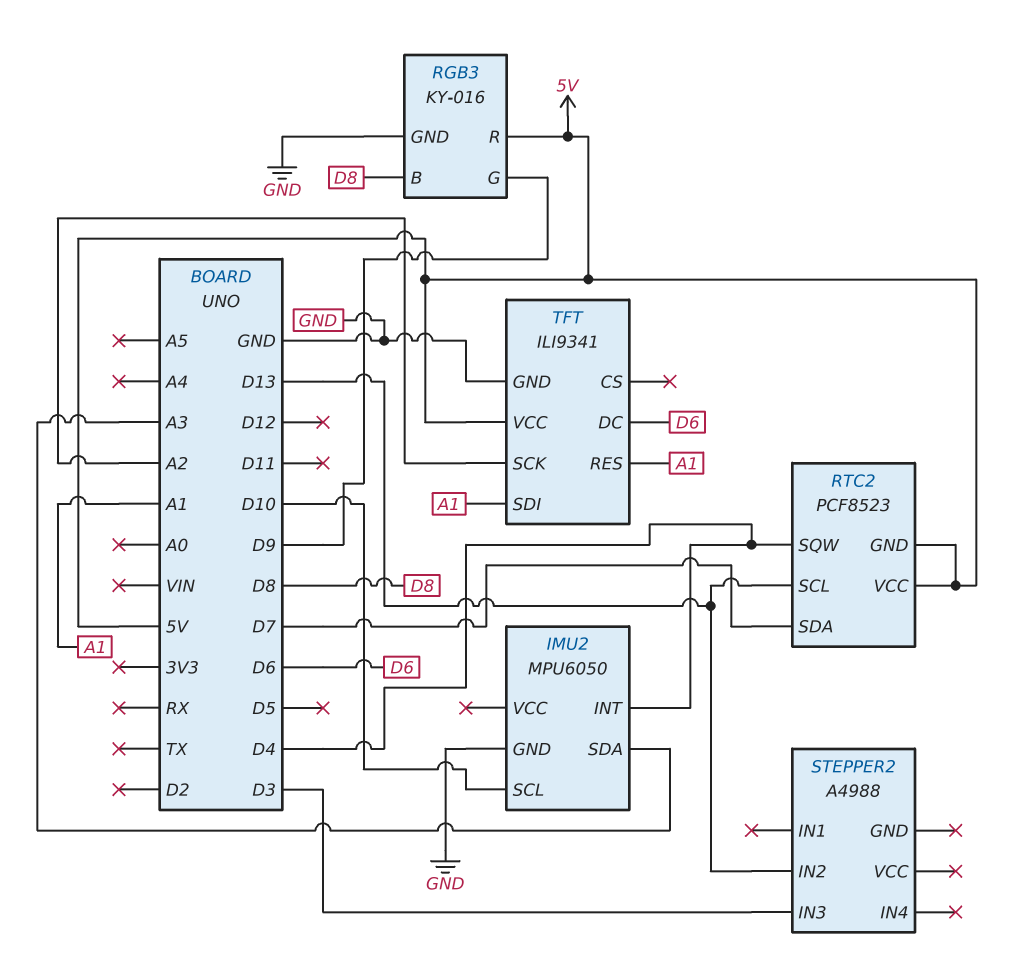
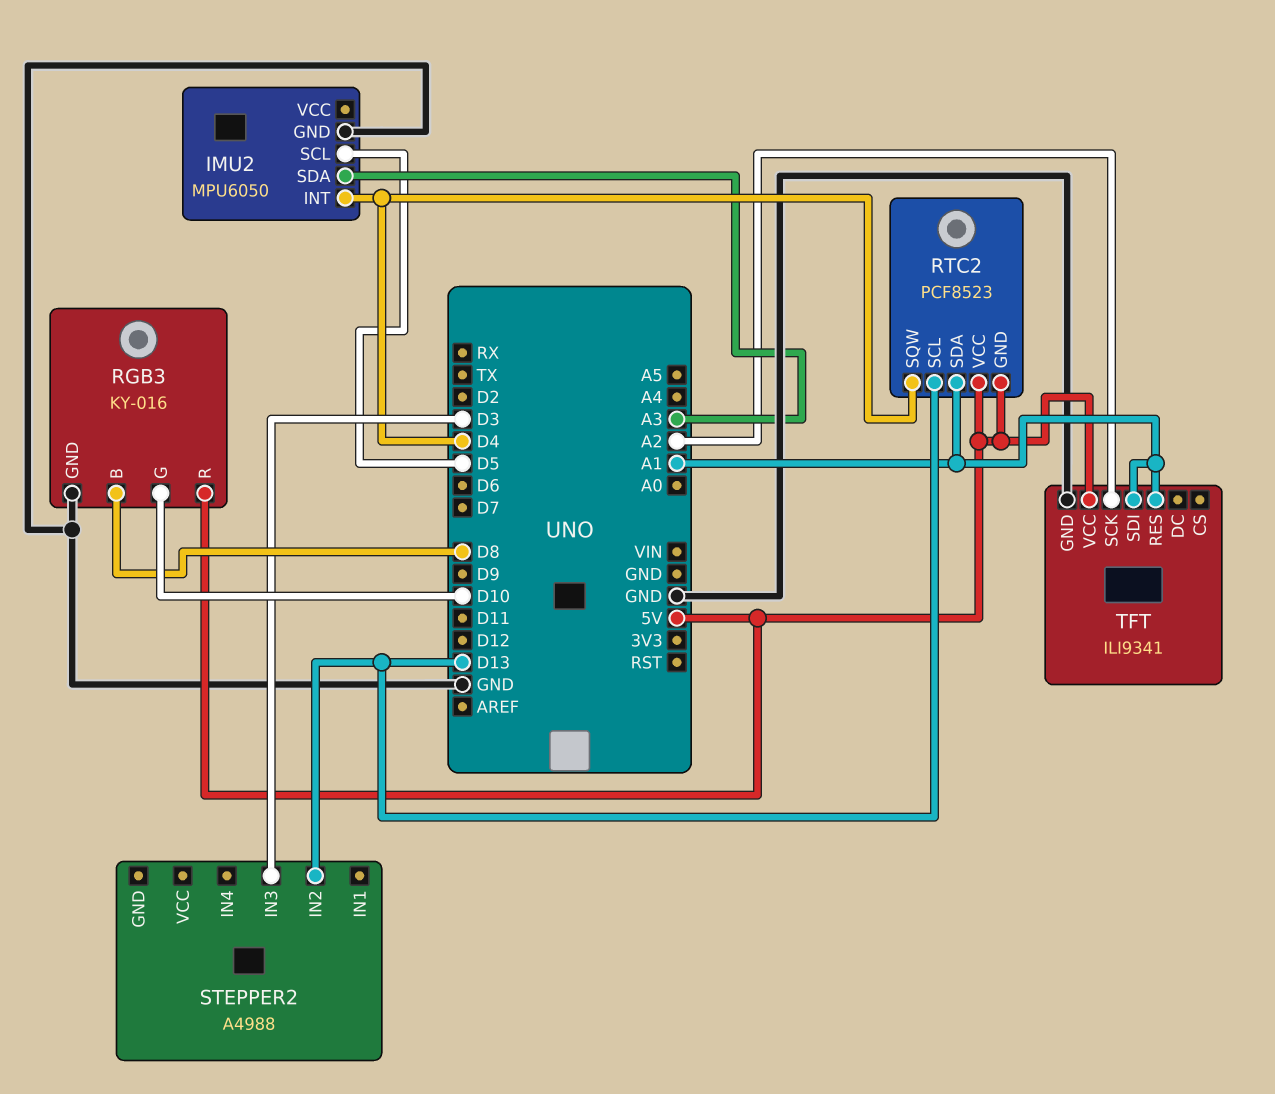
IMU2 pin SCL: D10 -> D5
RGB3 pin G: D9 -> D10
RTC2 pin SDA: D7 -> A1
TFT pin DC: D6 -> none

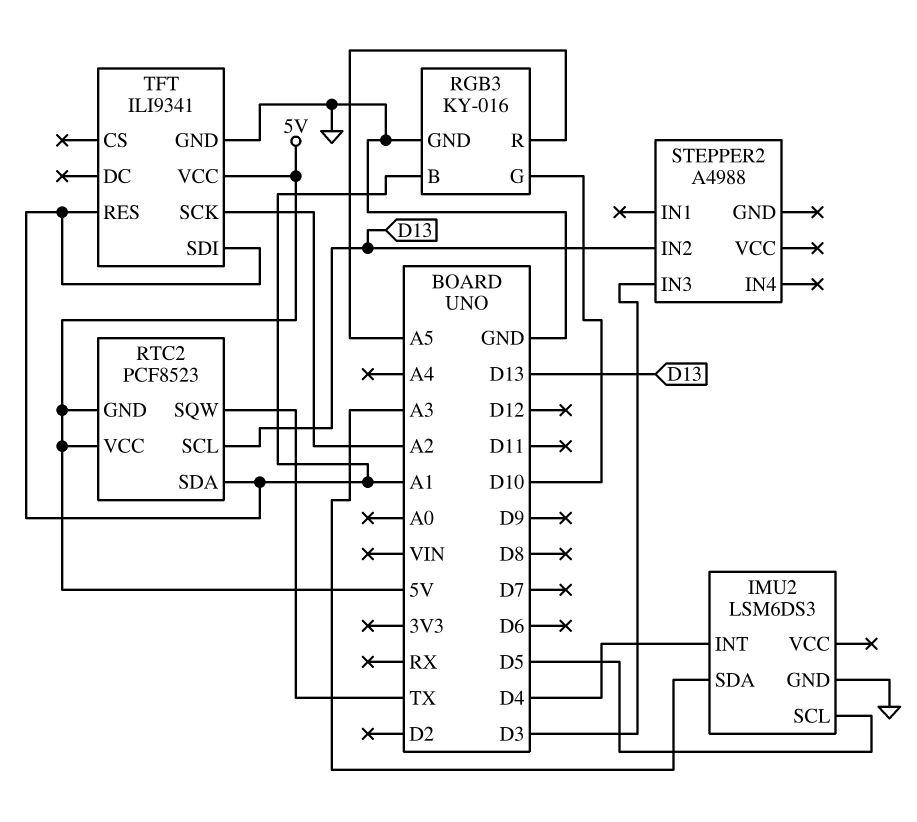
IMU2: MPU6050 -> LSM6DS3
RGB3 pin B: D8 -> A1
RGB3 pin R: 5V -> A5
RTC2 pin SQW: D4 -> TX

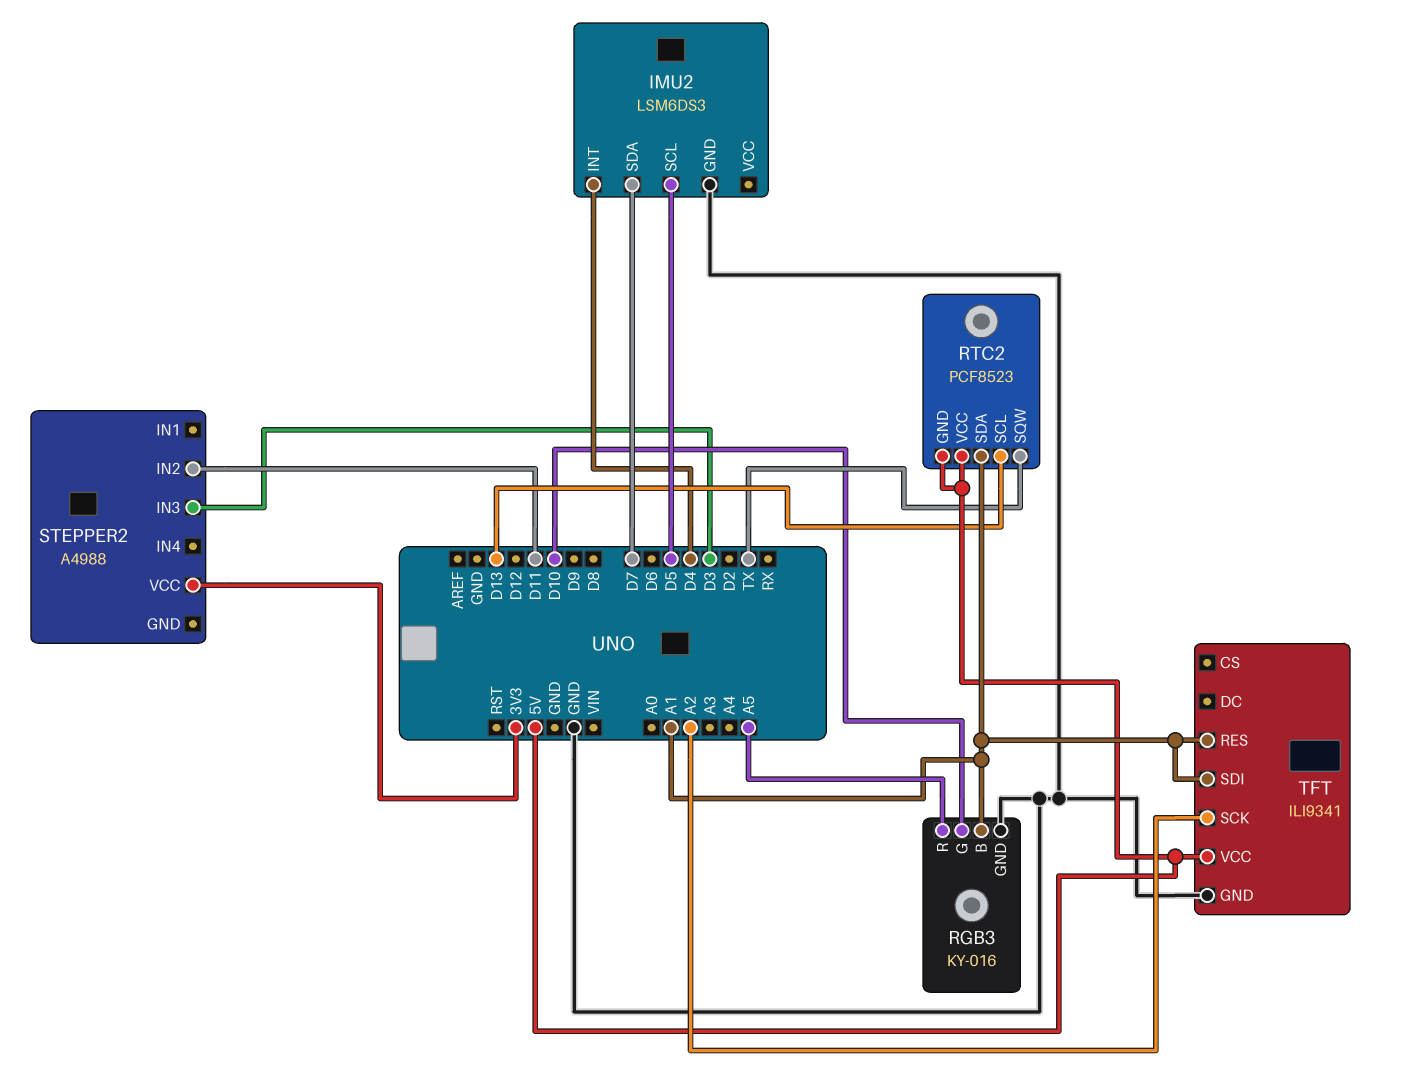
IMU2 pin SDA: A3 -> D7
STEPPER2 pin IN2: D13 -> D11
STEPPER2 pin VCC: none -> 3V3

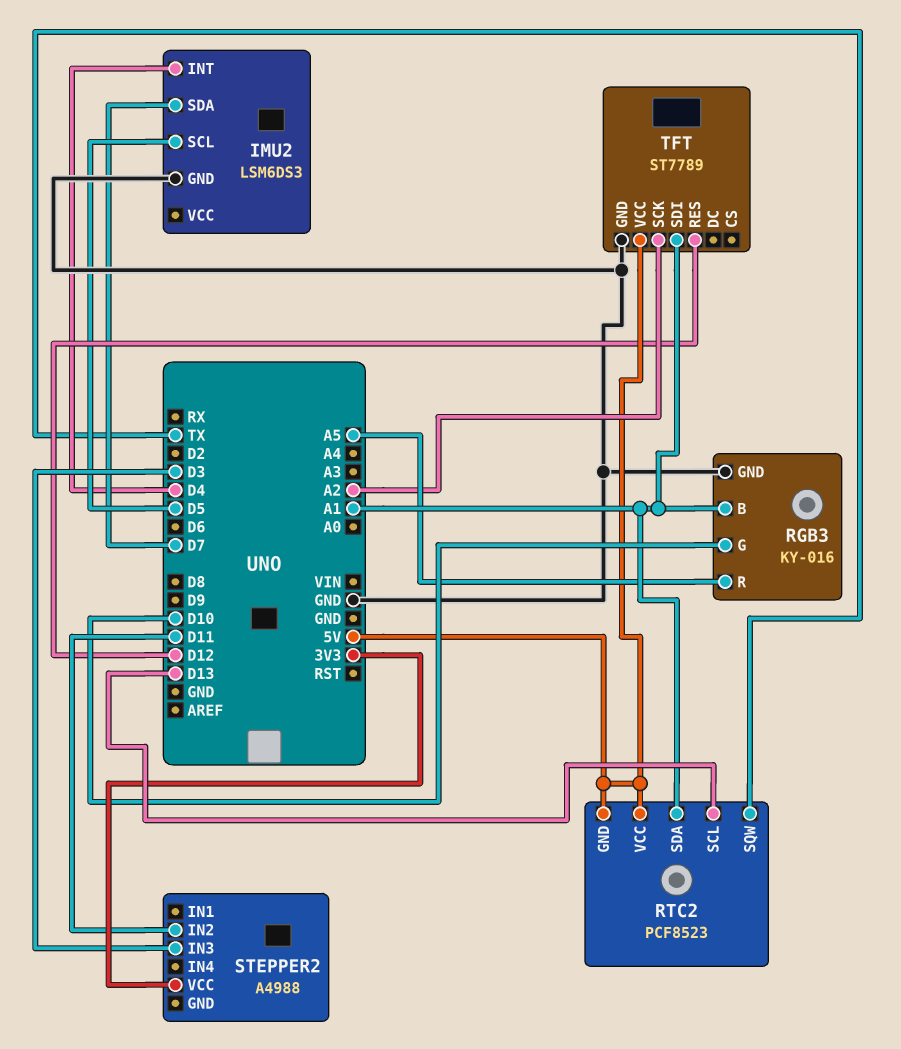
TFT: ILI9341 -> ST7789
TFT pin RES: A1 -> D12

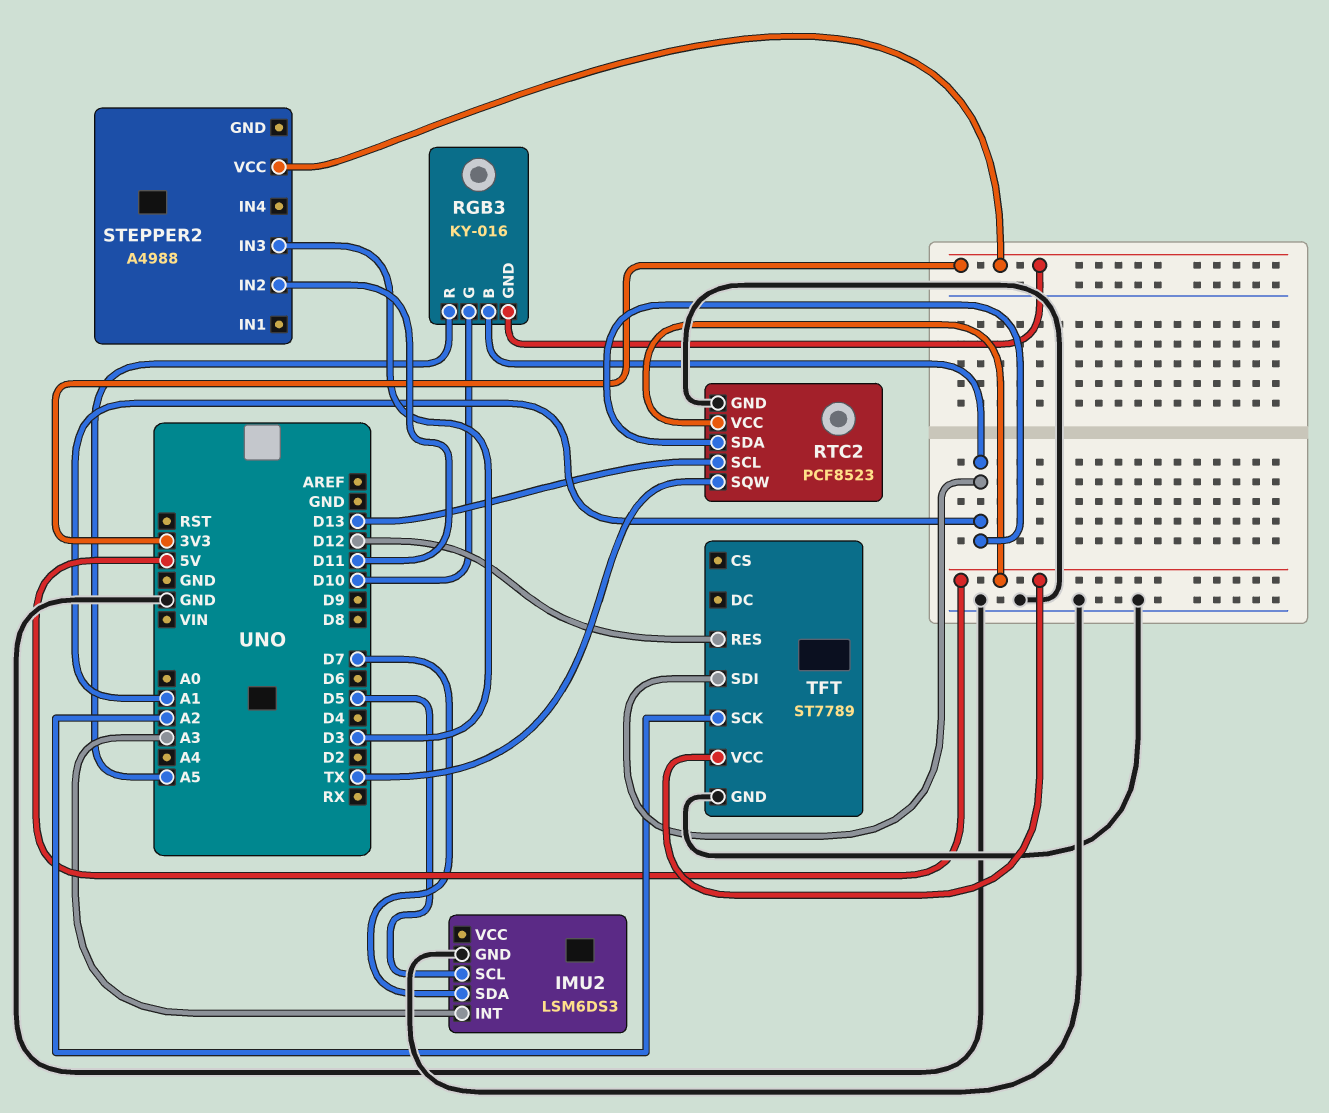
IMU2 pin INT: D4 -> A3
RGB3 pin GND: GND -> 3V3
RTC2 pin GND: 5V -> GND

